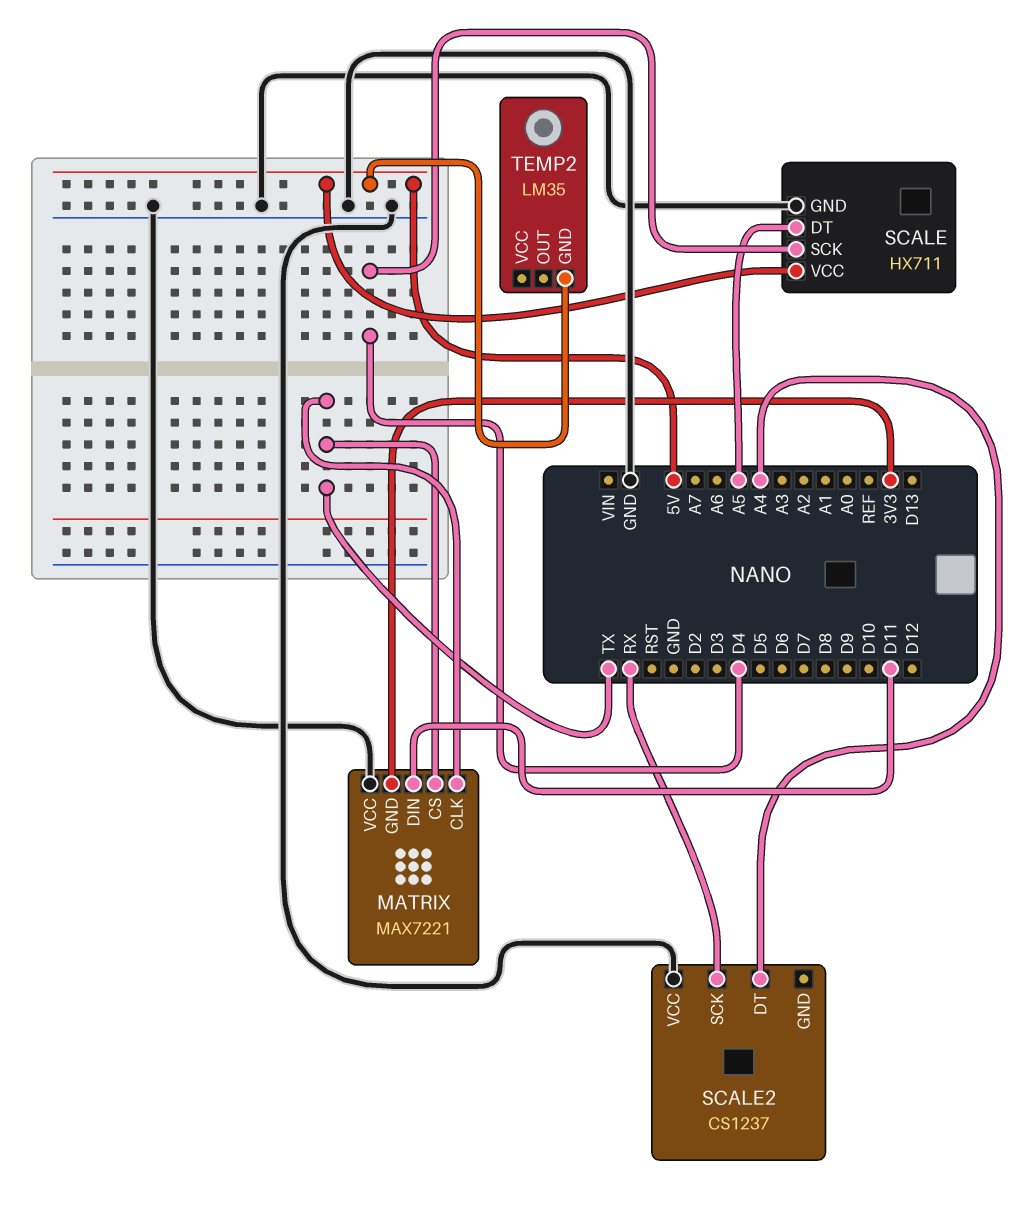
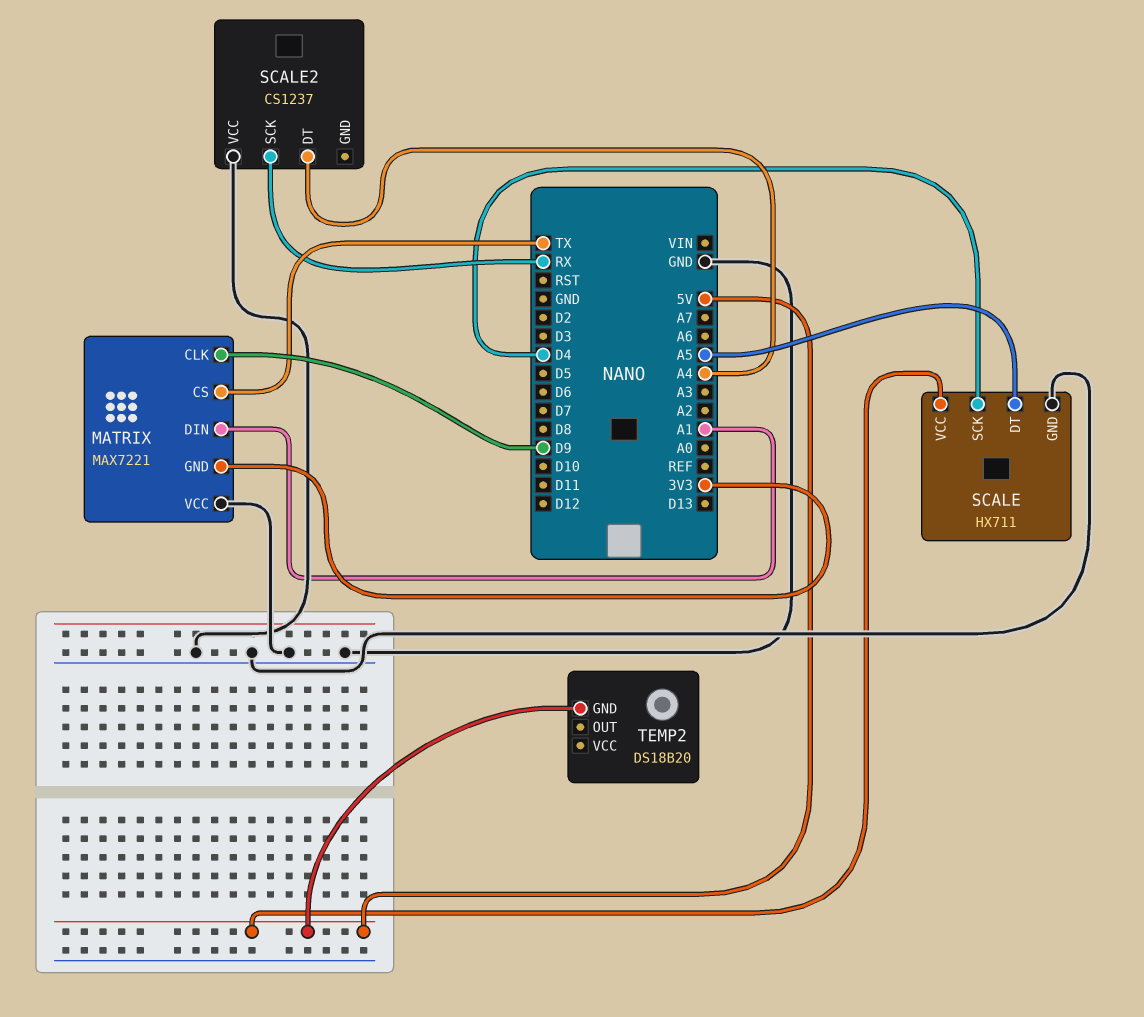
MATRIX pin CLK: TX -> D9
MATRIX pin DIN: D11 -> A1
TEMP2: LM35 -> DS18B20

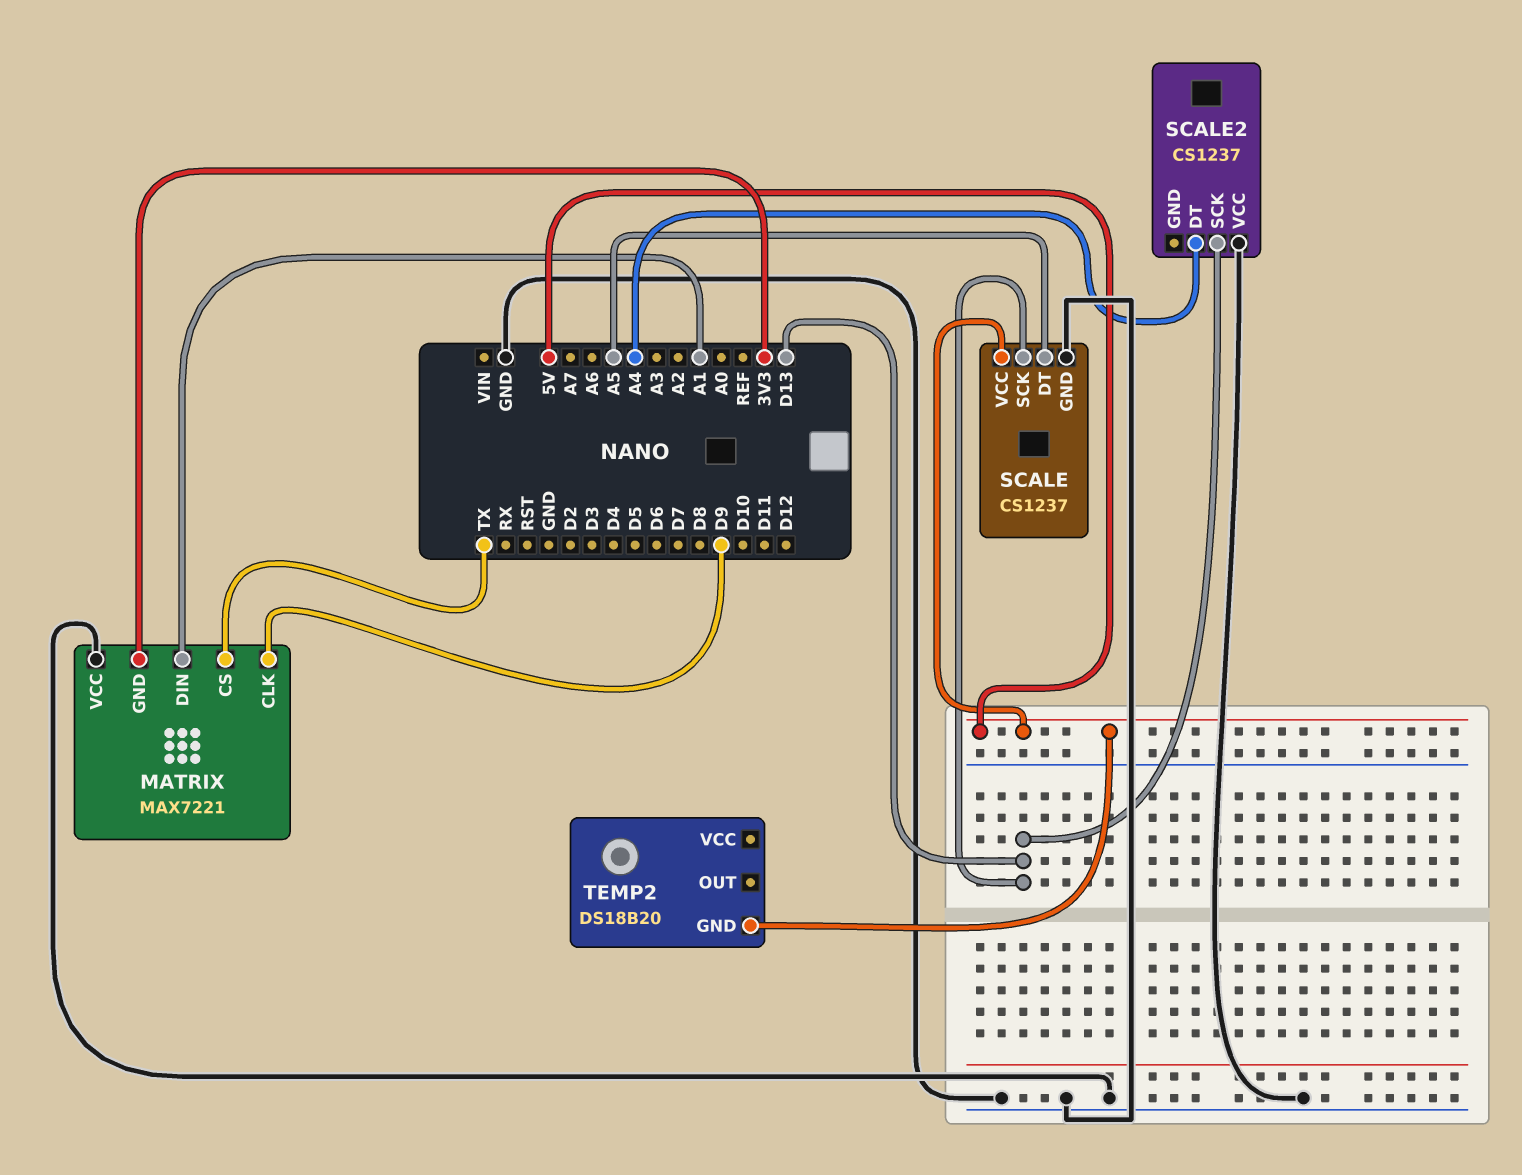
SCALE: HX711 -> CS1237
SCALE pin SCK: D4 -> D13
SCALE2 pin SCK: RX -> D13

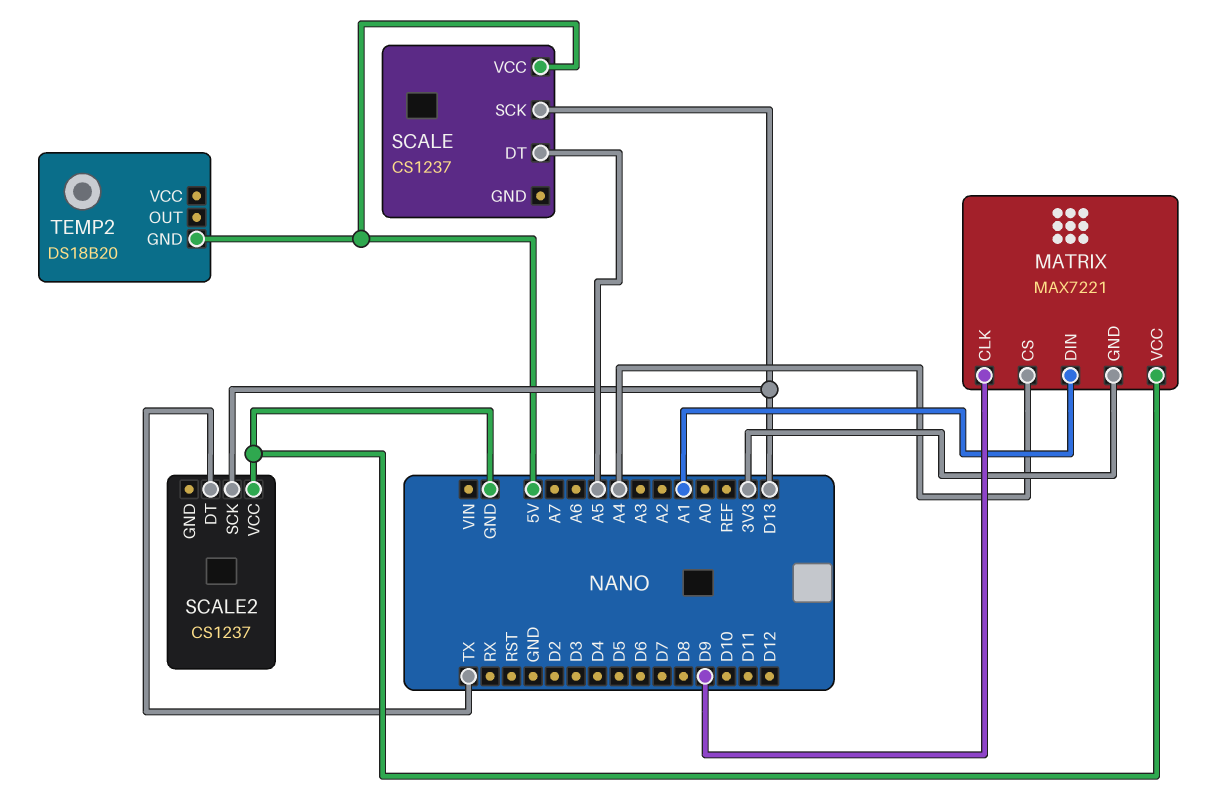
MATRIX pin CS: TX -> A4
SCALE pin GND: GND -> none
SCALE2 pin DT: A4 -> TX

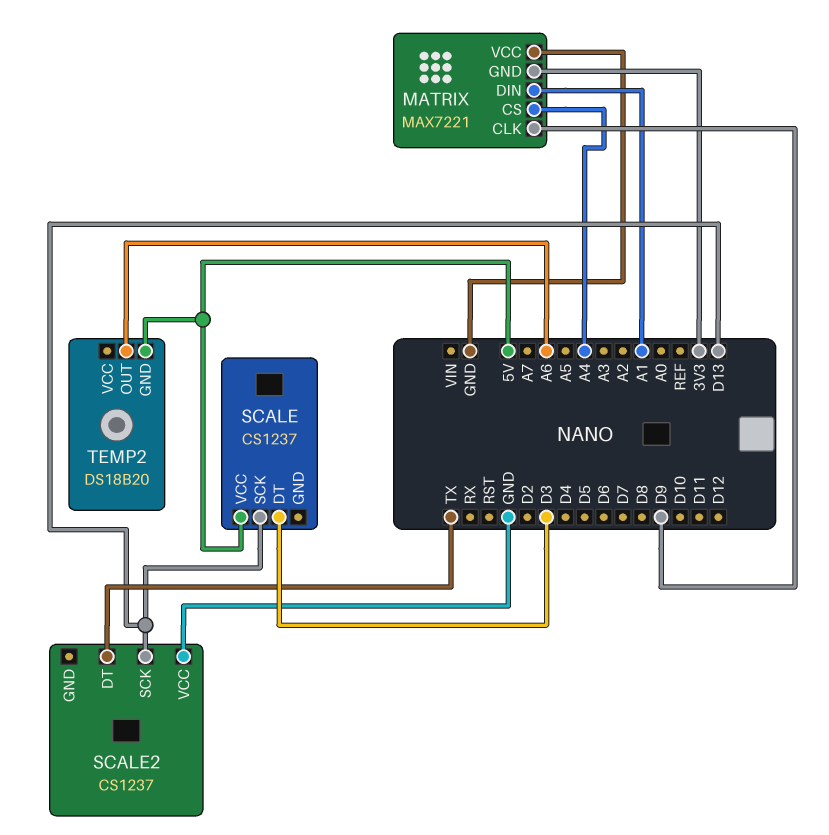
SCALE pin DT: A5 -> D3
TEMP2 pin OUT: none -> A6

